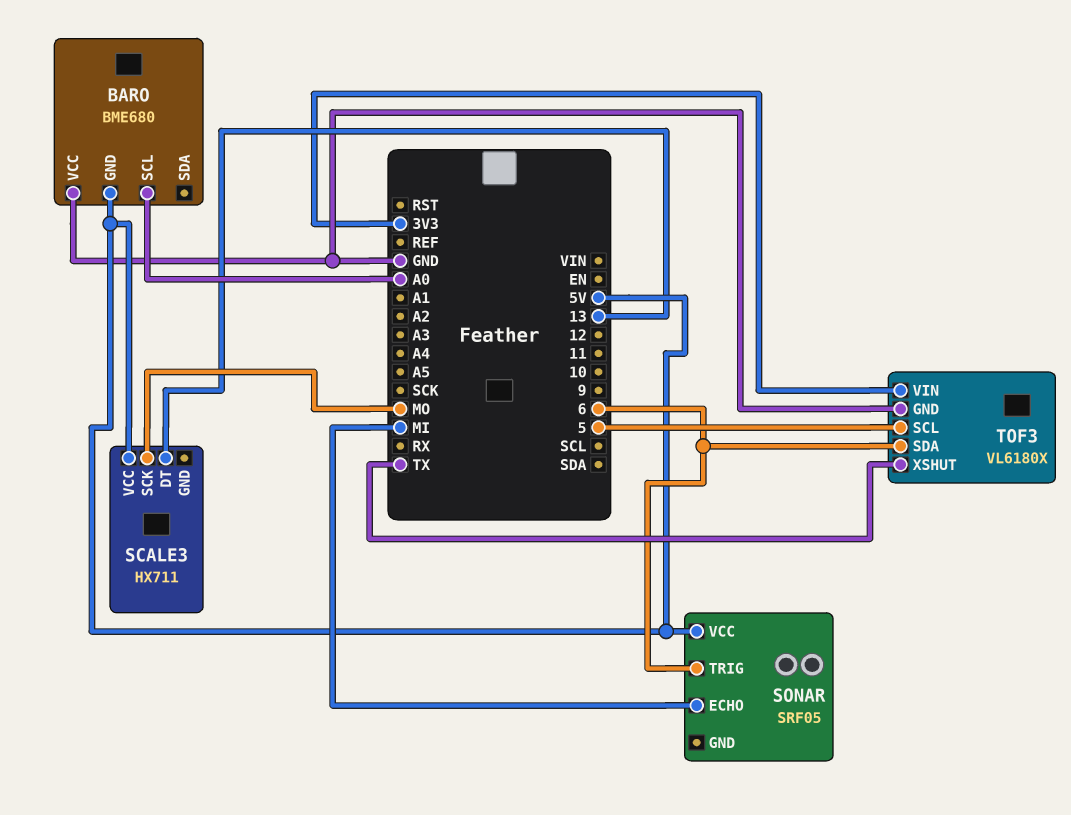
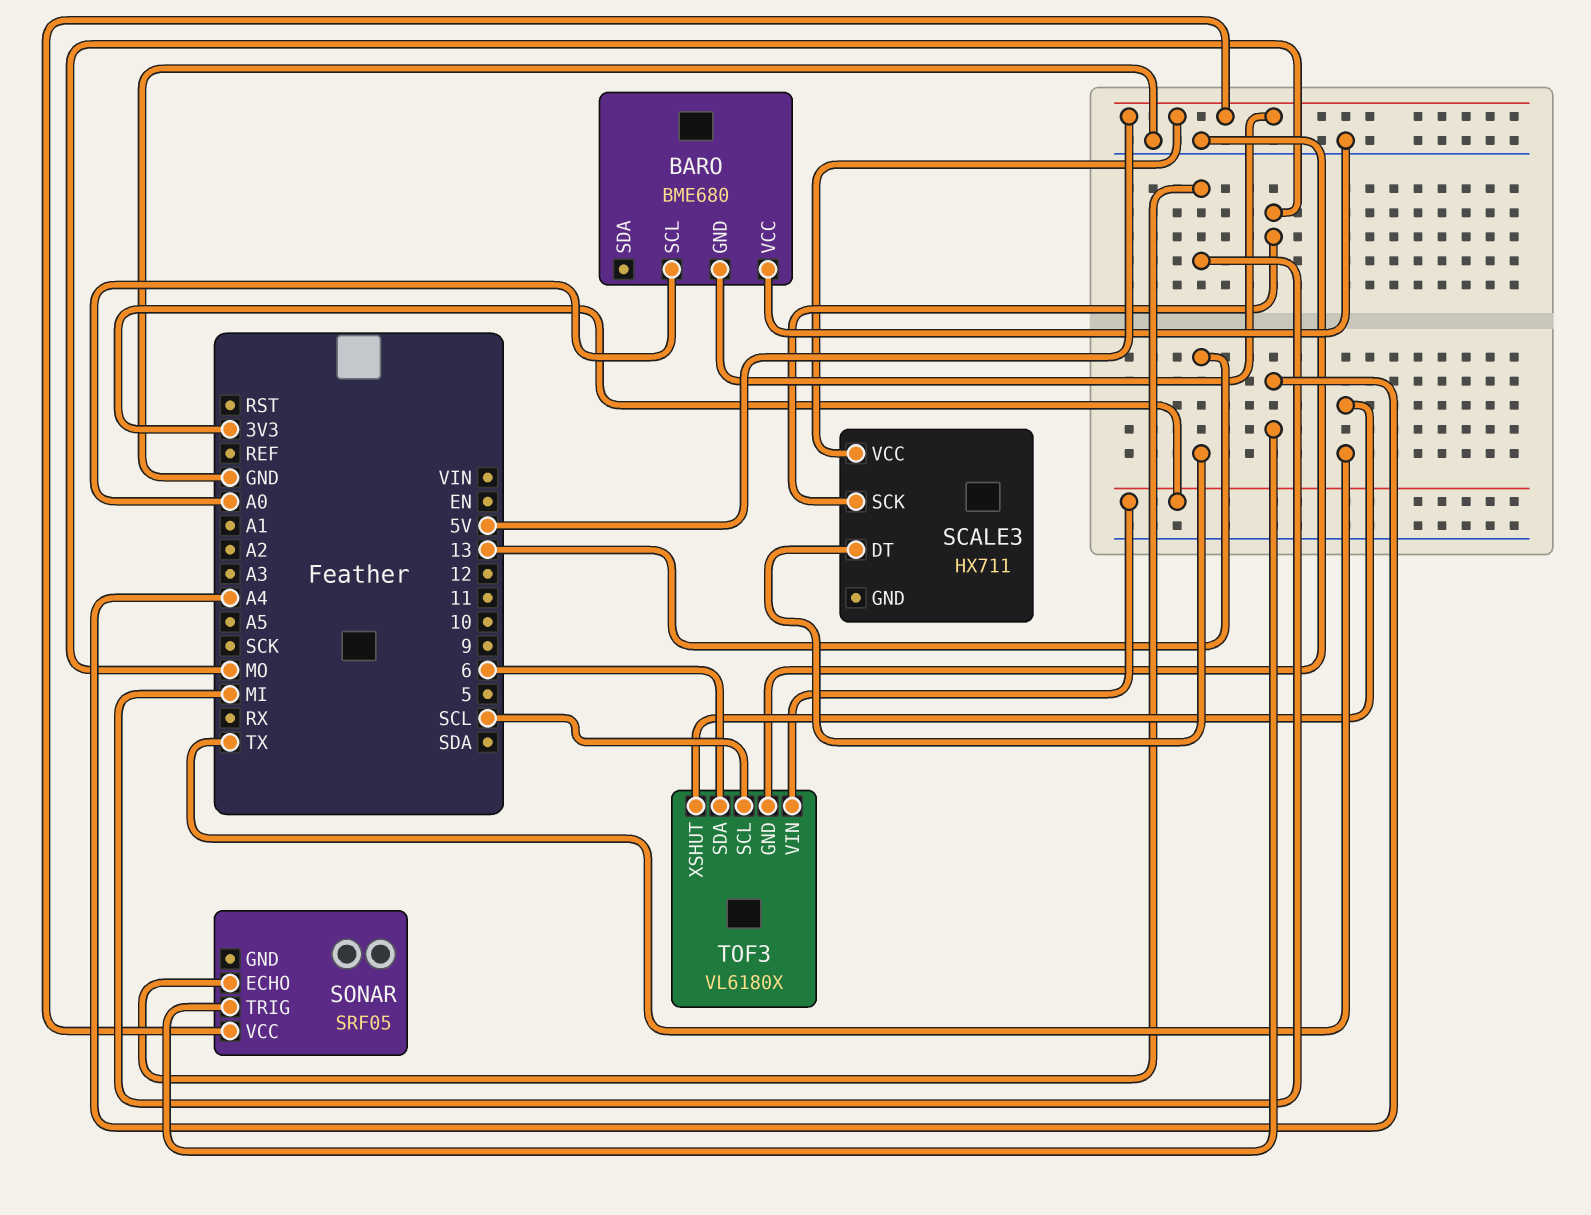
SONAR pin TRIG: 6 -> A4
TOF3 pin SCL: 5 -> SCL

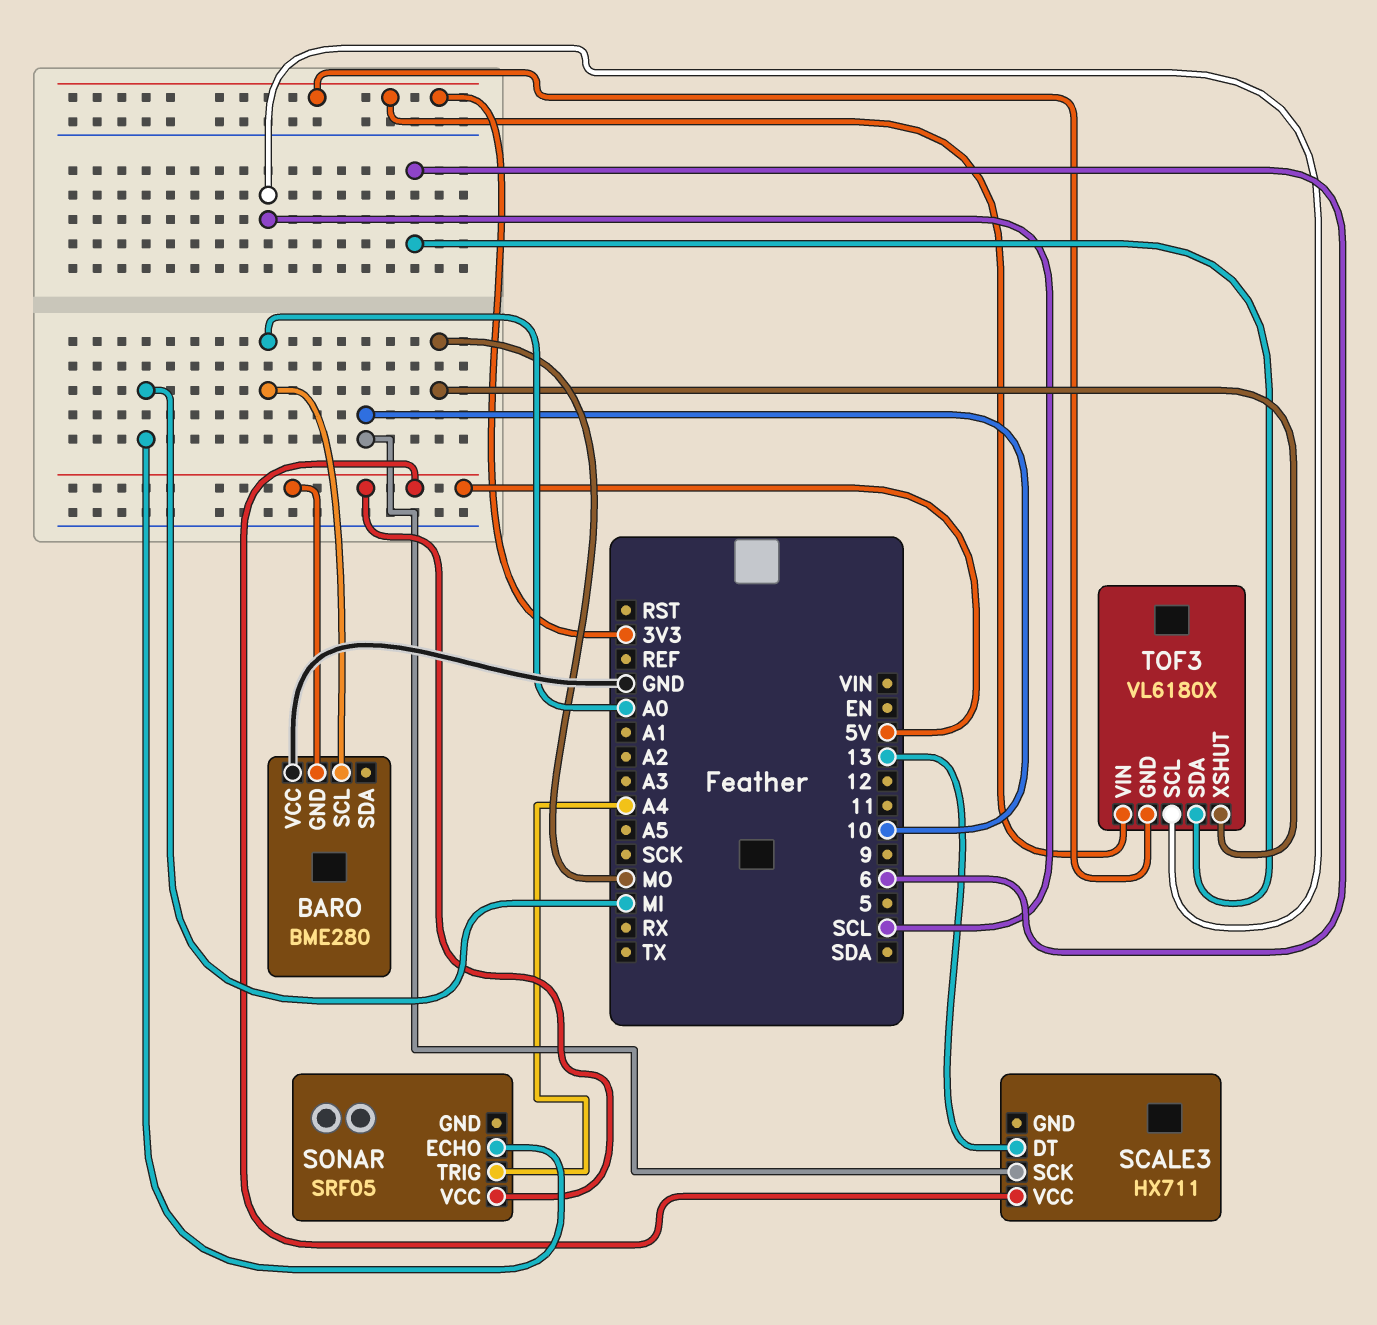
BARO: BME680 -> BME280
SCALE3 pin SCK: MO -> 10
TOF3 pin GND: GND -> 3V3
TOF3 pin XSHUT: TX -> MO

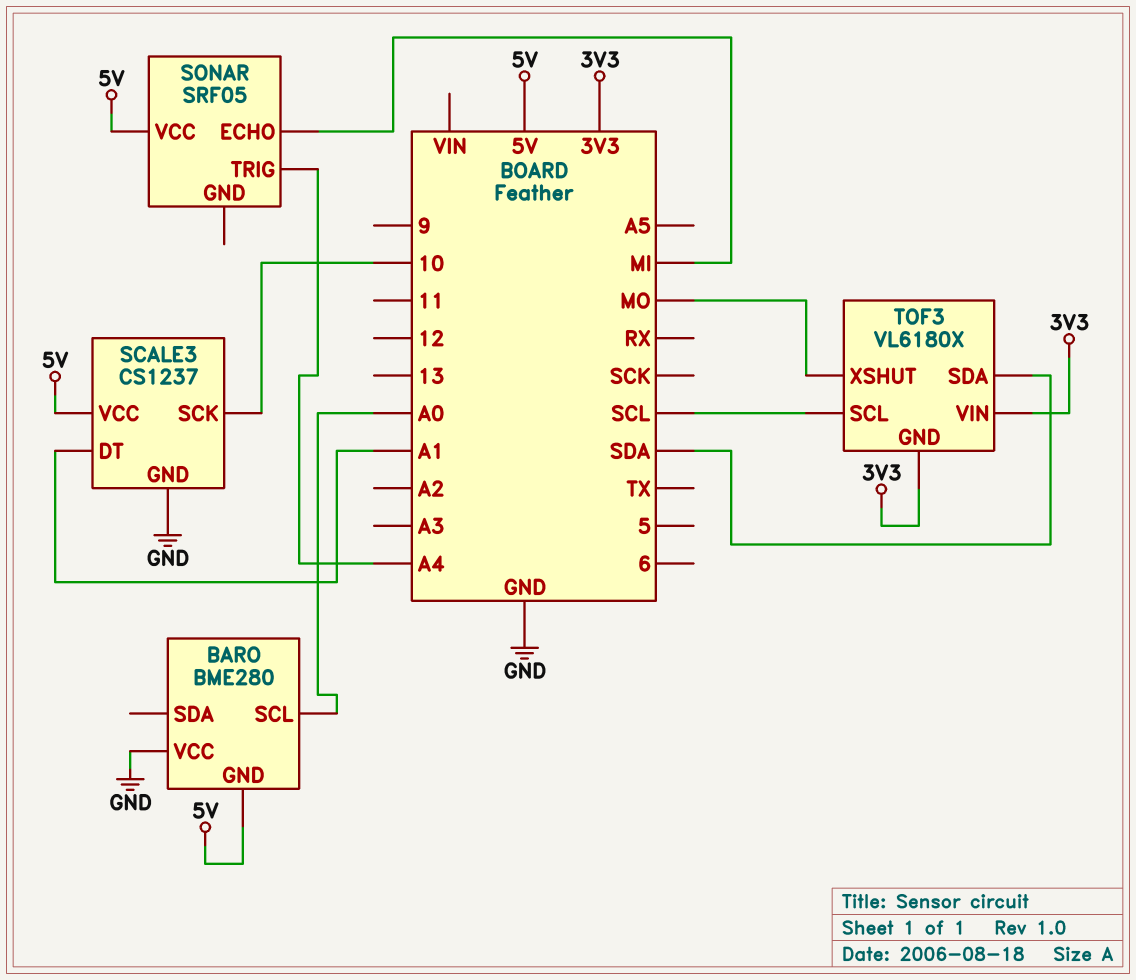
SCALE3: HX711 -> CS1237
SCALE3 pin DT: 13 -> A1
SCALE3 pin GND: none -> GND
TOF3 pin SDA: 6 -> SDA

